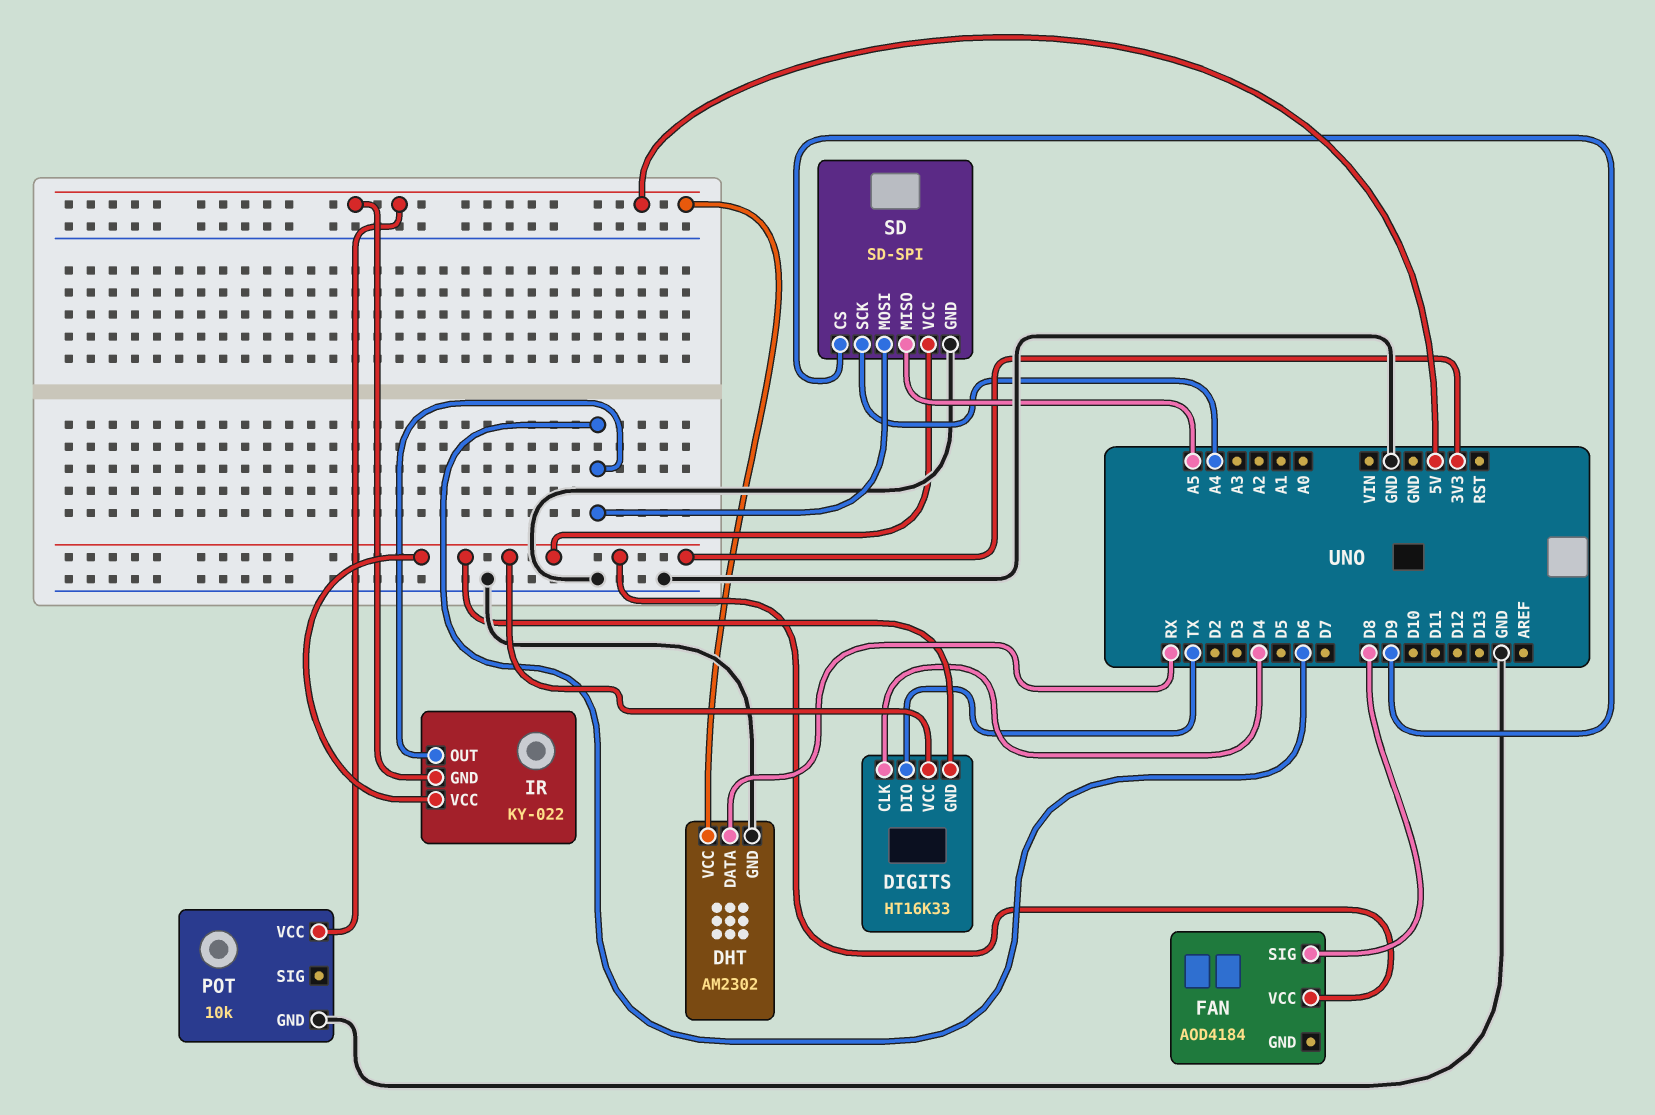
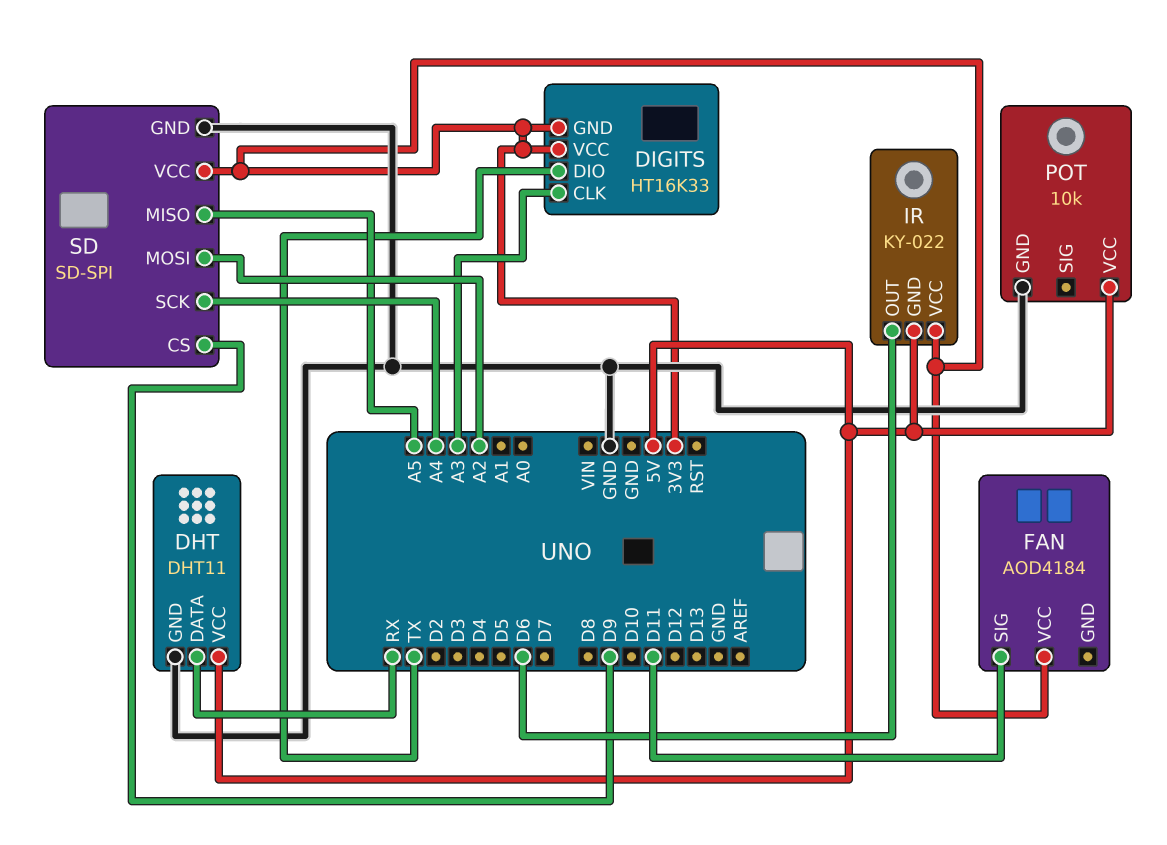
DHT: AM2302 -> DHT11
DIGITS pin CLK: D4 -> A3
FAN pin SIG: D8 -> D11
SD pin MOSI: D6 -> A2

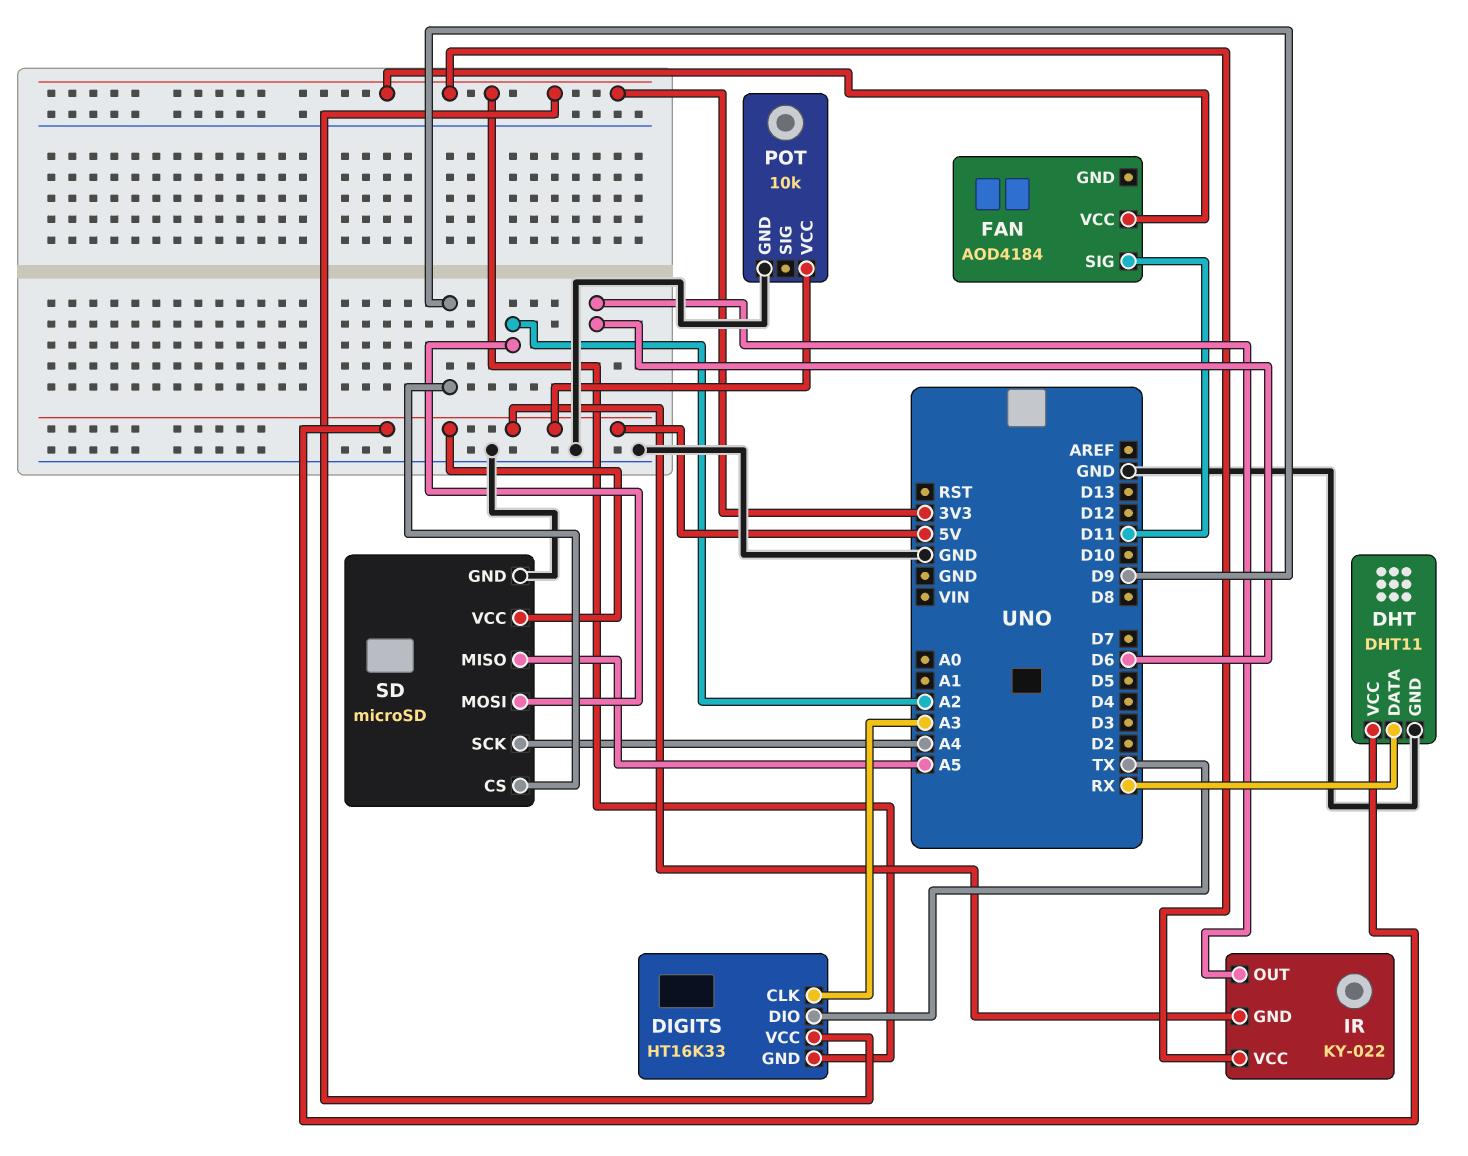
SD: SD-SPI -> microSD
SD pin VCC: 3V3 -> 5V

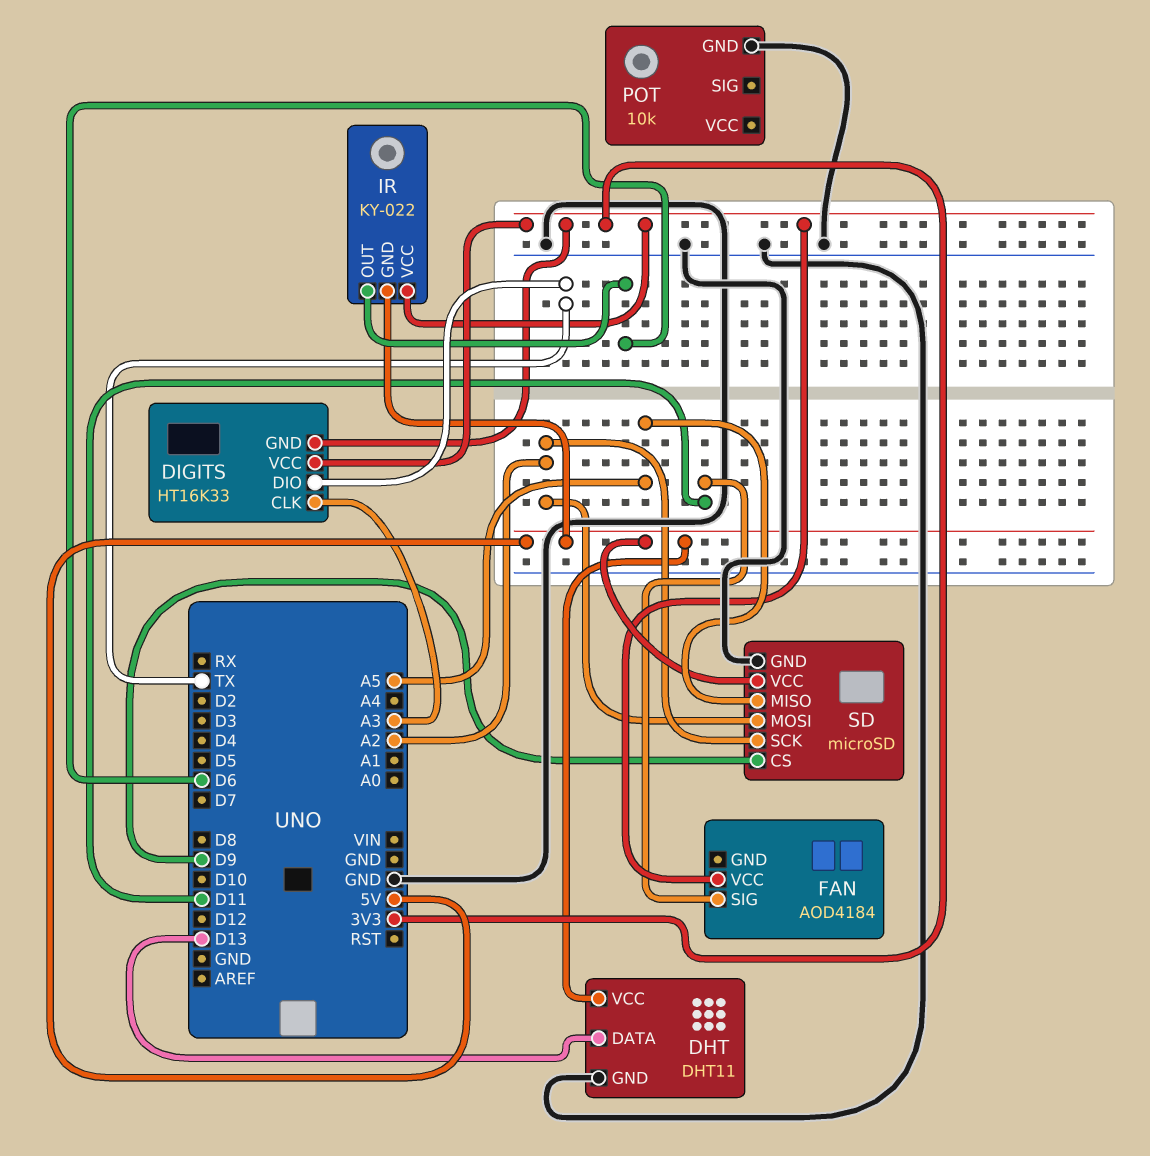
DHT pin DATA: RX -> D13
POT pin VCC: 5V -> none
SD pin SCK: A4 -> A2

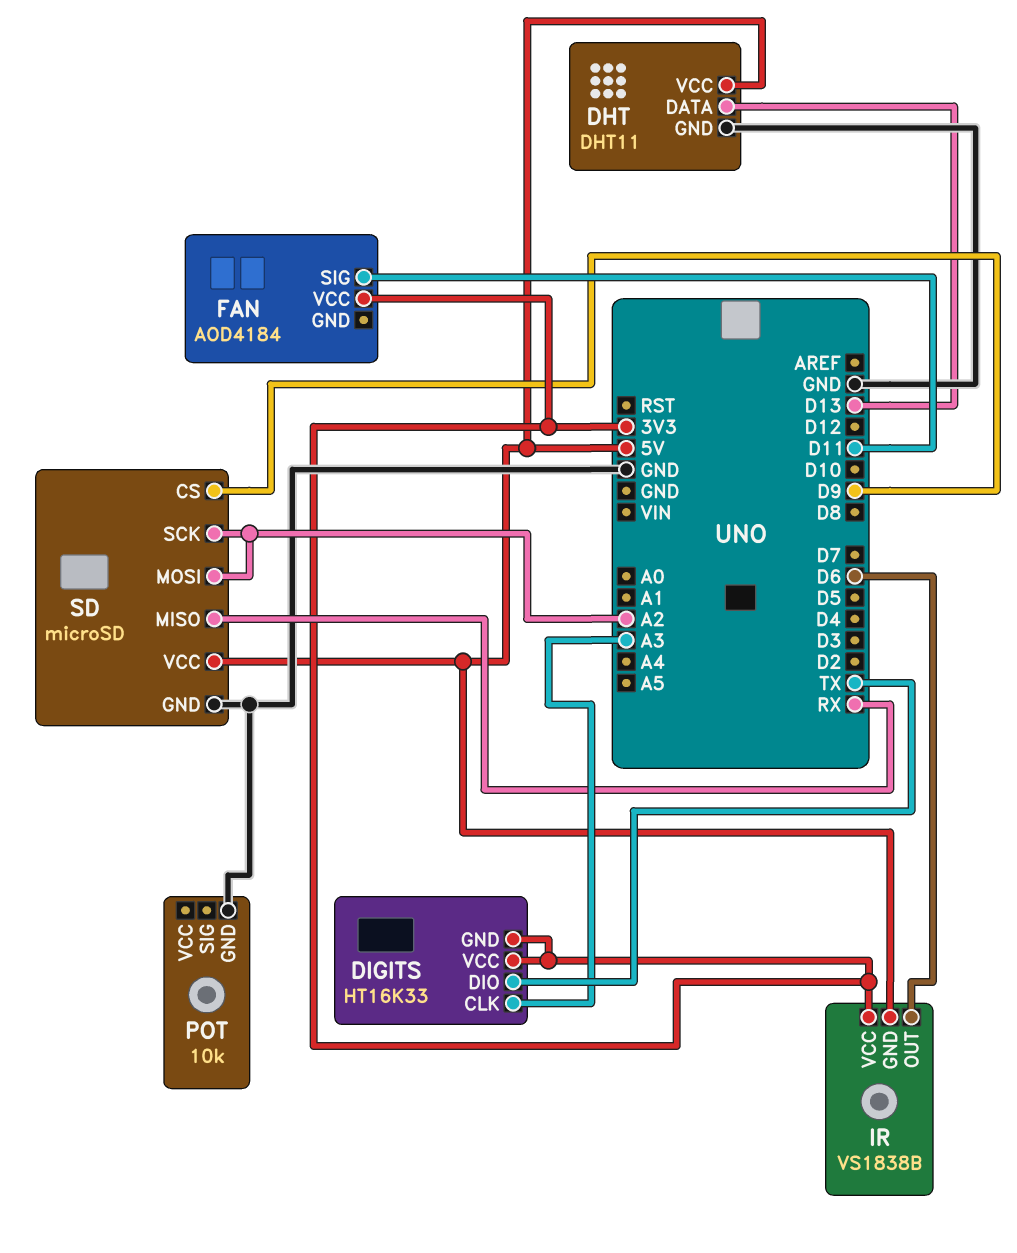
IR: KY-022 -> VS1838B
SD pin MISO: A5 -> RX

